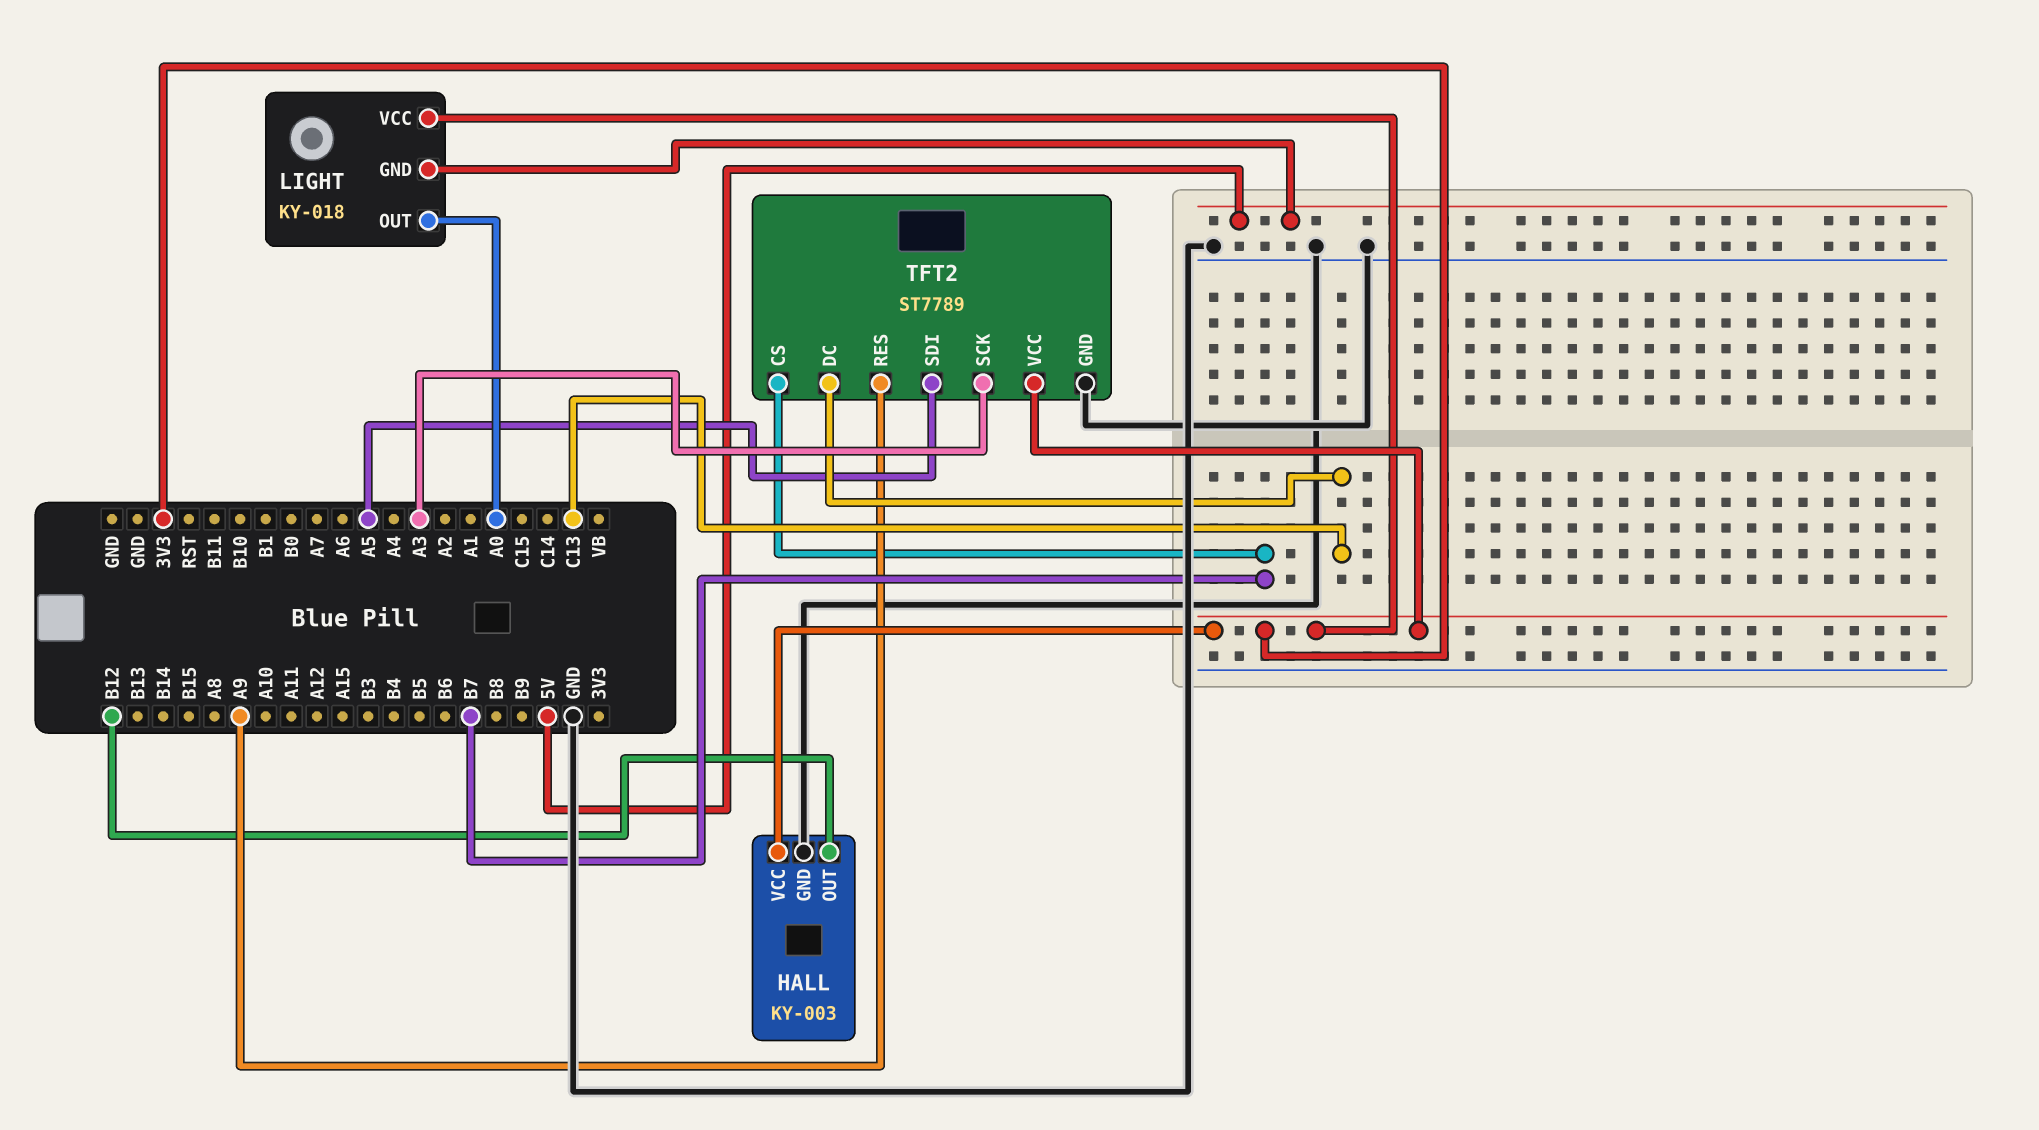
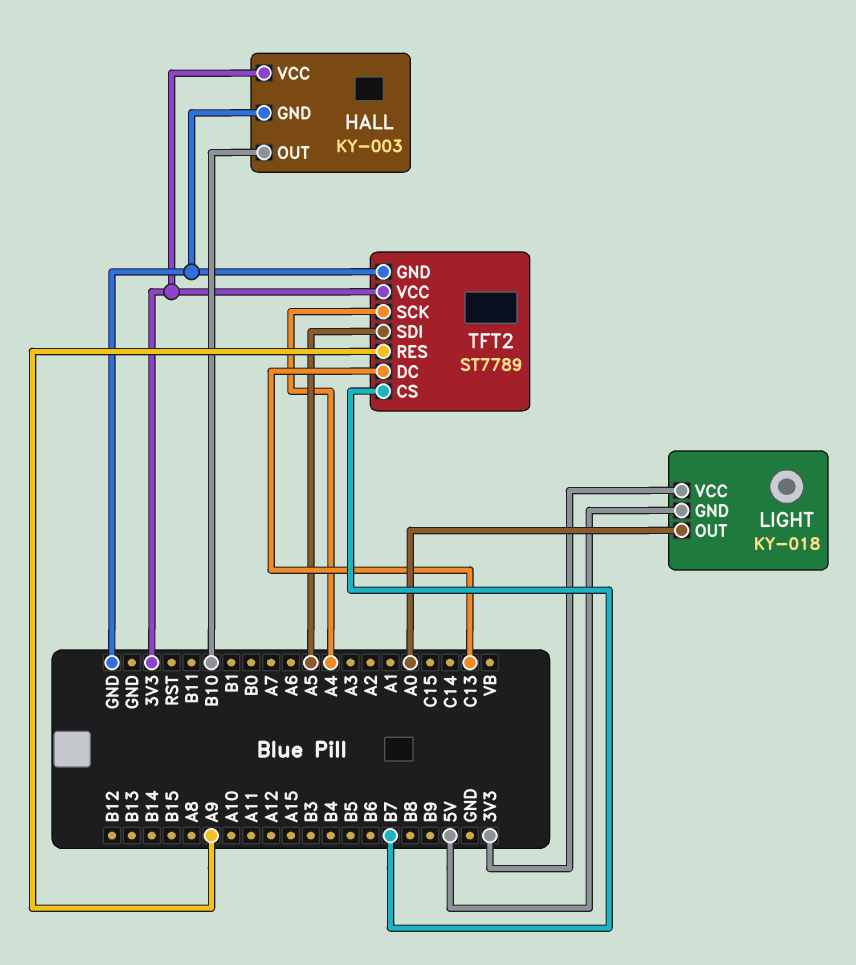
HALL pin OUT: B12 -> B10
TFT2 pin SCK: A3 -> A4

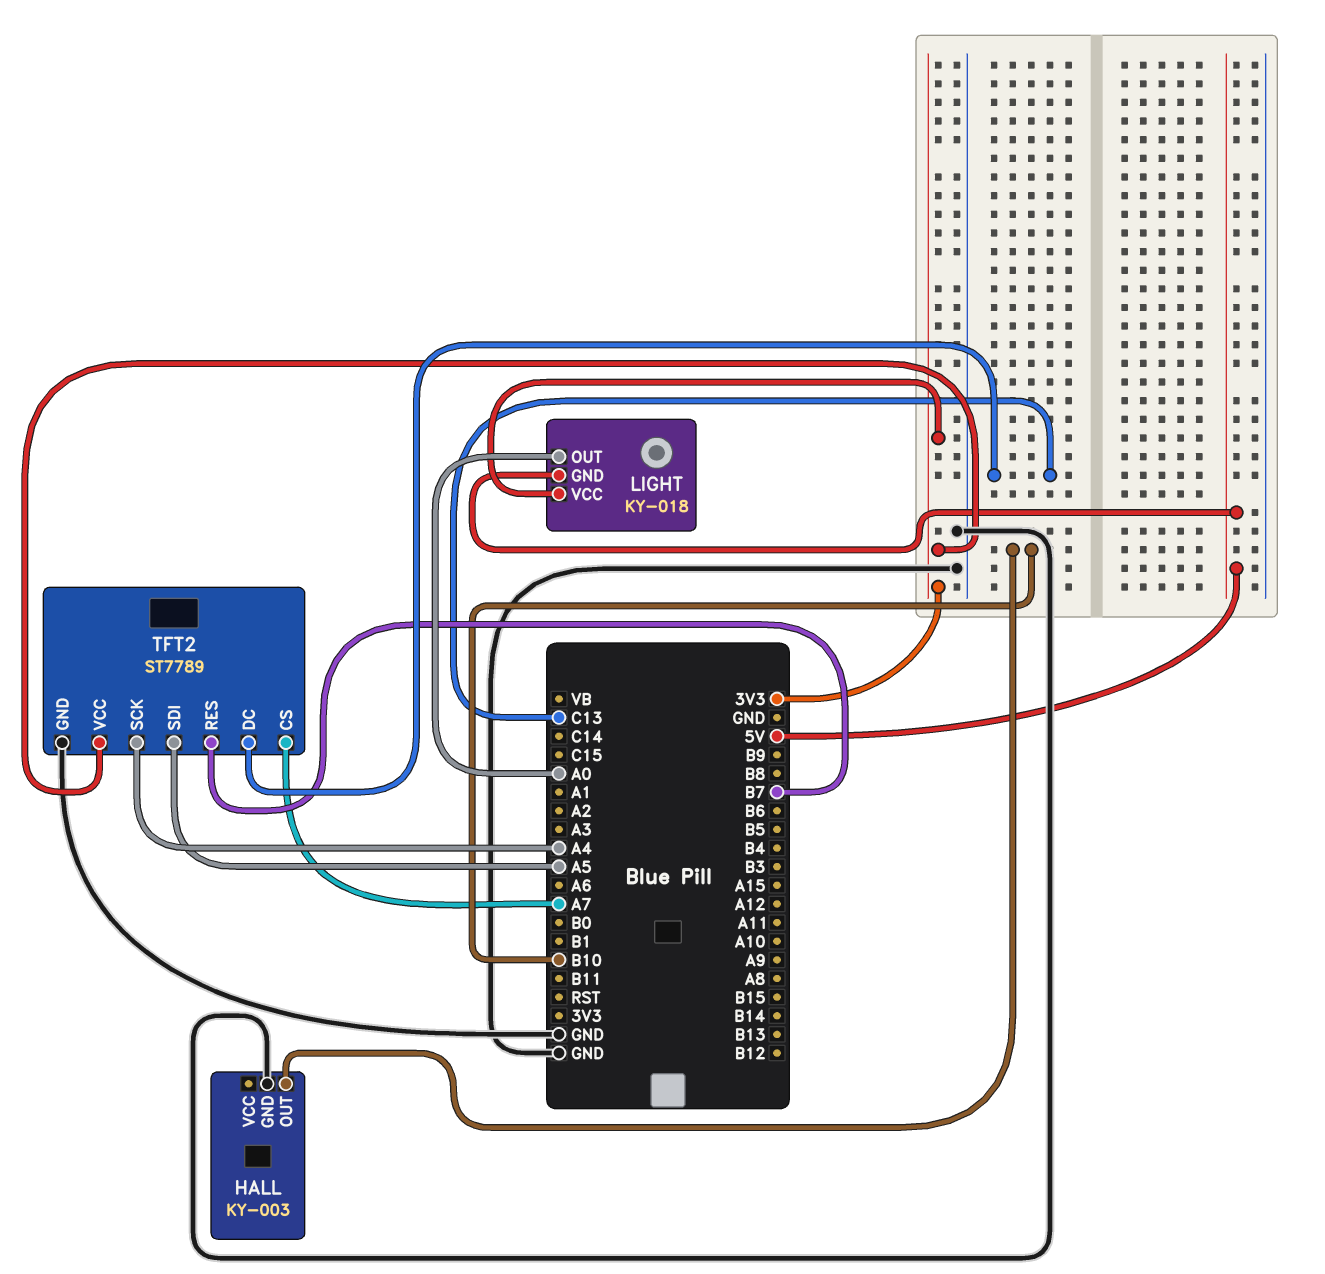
HALL pin VCC: 3V3 -> none
TFT2 pin CS: B7 -> A7
TFT2 pin RES: A9 -> B7

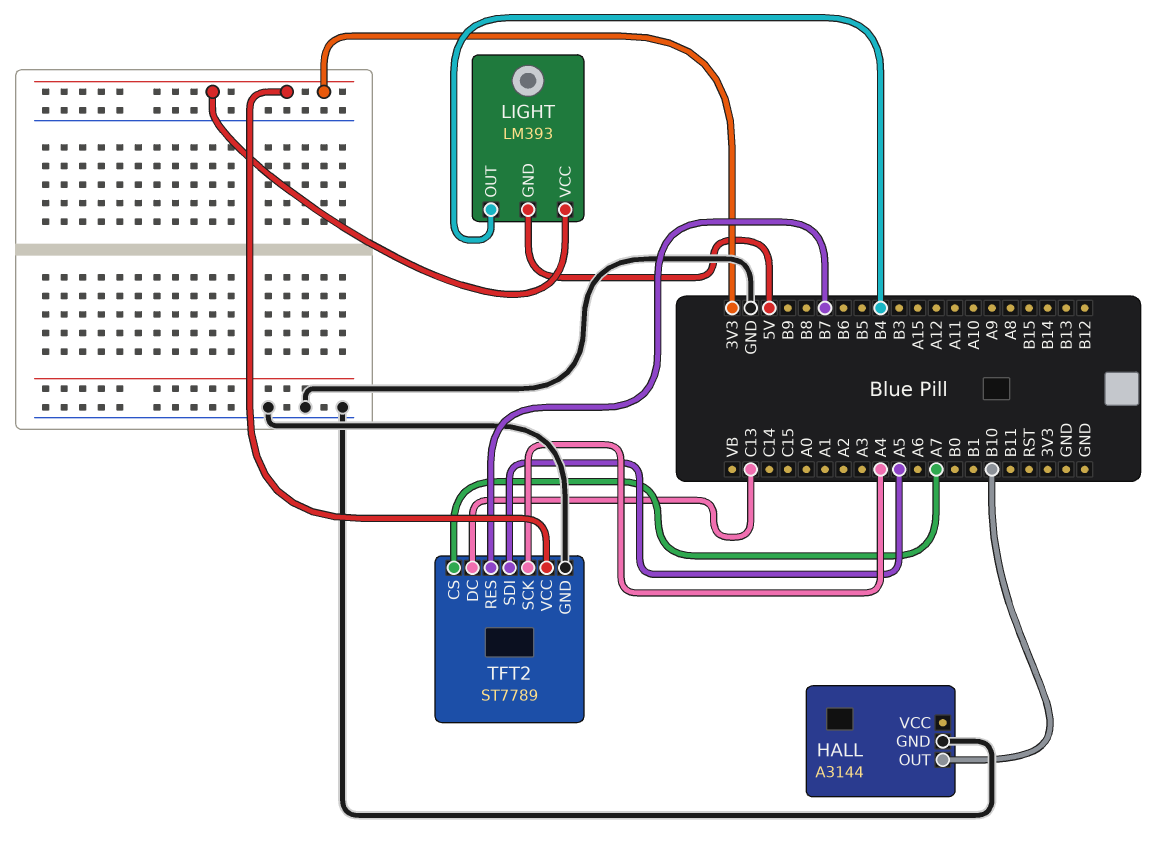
HALL: KY-003 -> A3144
LIGHT: KY-018 -> LM393
LIGHT pin OUT: A0 -> B4

